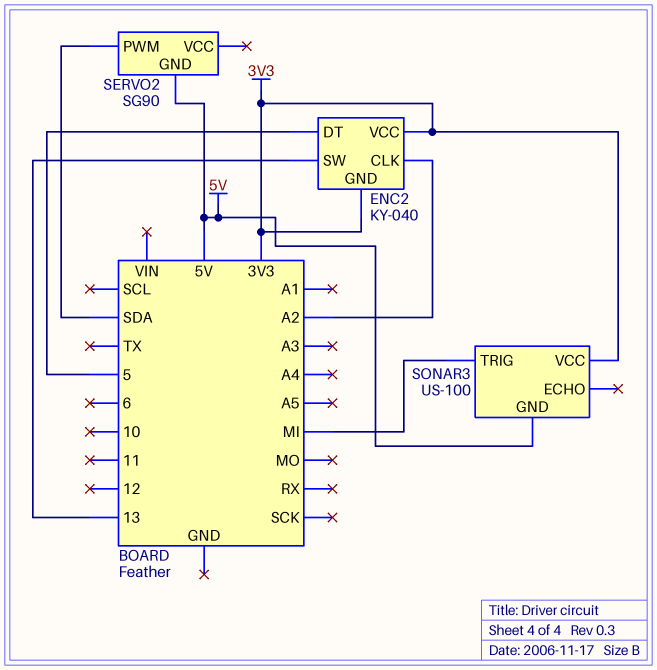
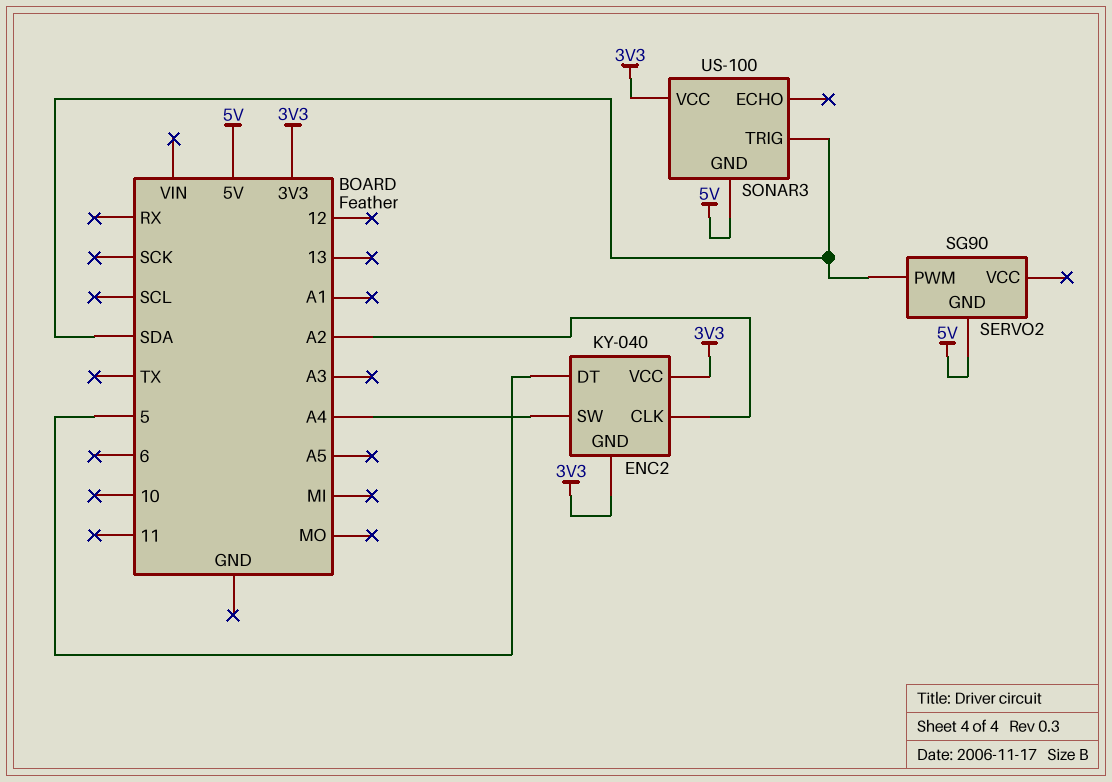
ENC2 pin SW: 13 -> A4
SONAR3 pin TRIG: MI -> SDA

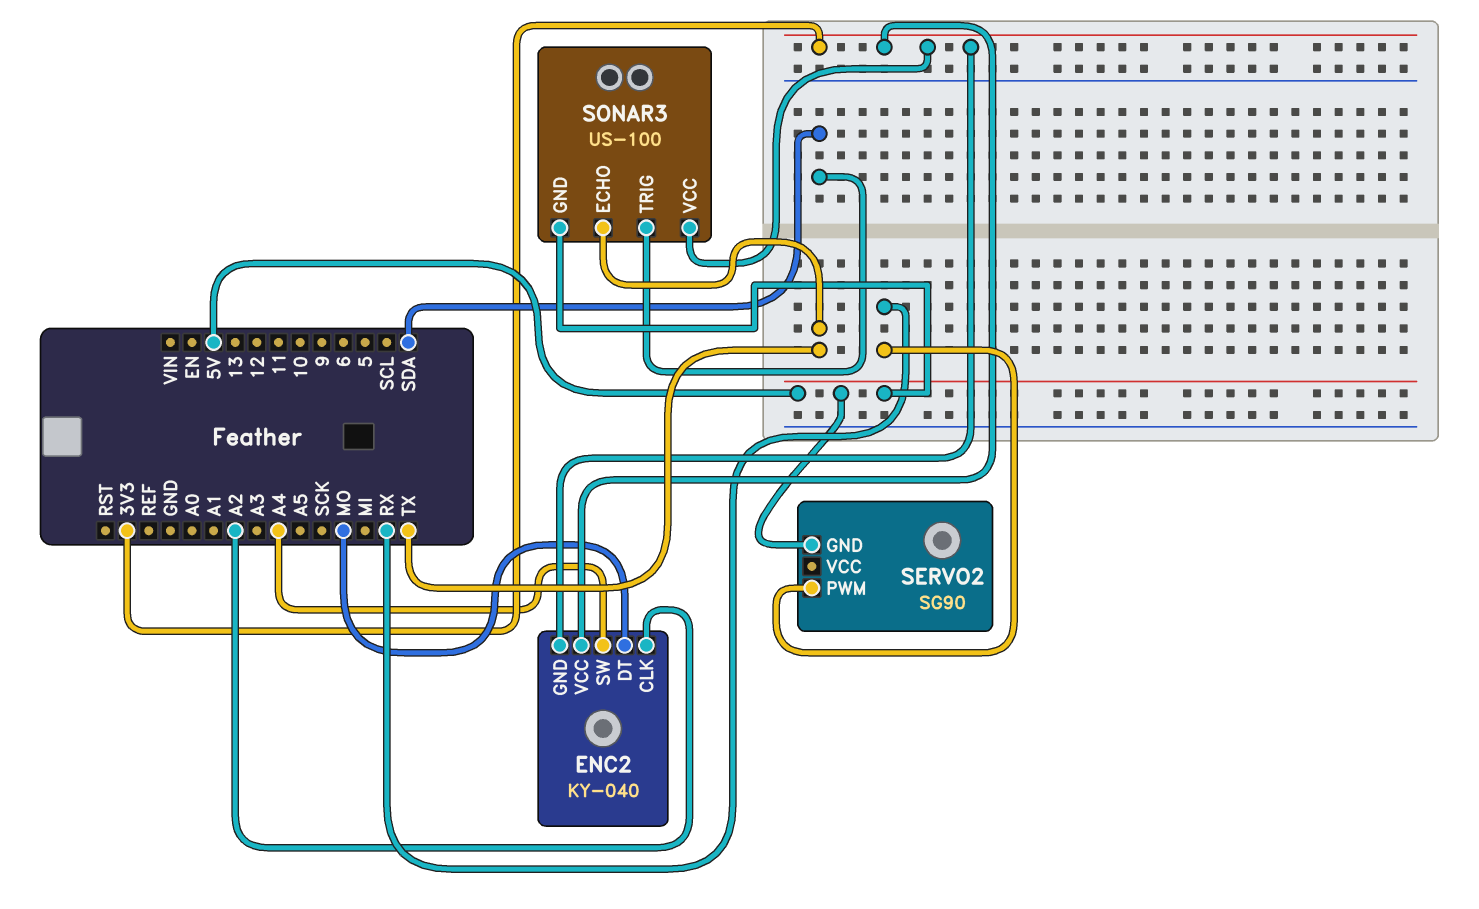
ENC2 pin DT: 5 -> MO
SERVO2 pin PWM: SDA -> RX
SONAR3 pin ECHO: none -> TX

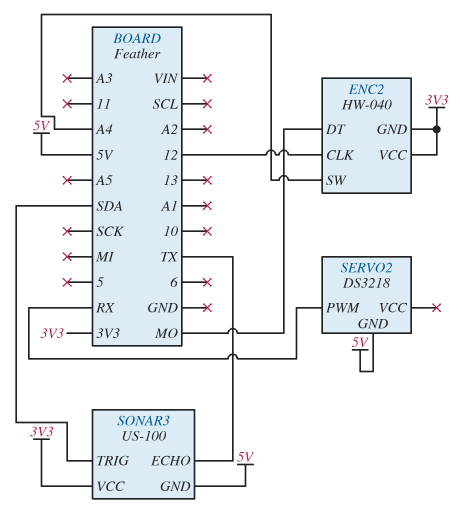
ENC2: KY-040 -> HW-040
ENC2 pin CLK: A2 -> 12
SERVO2: SG90 -> DS3218

